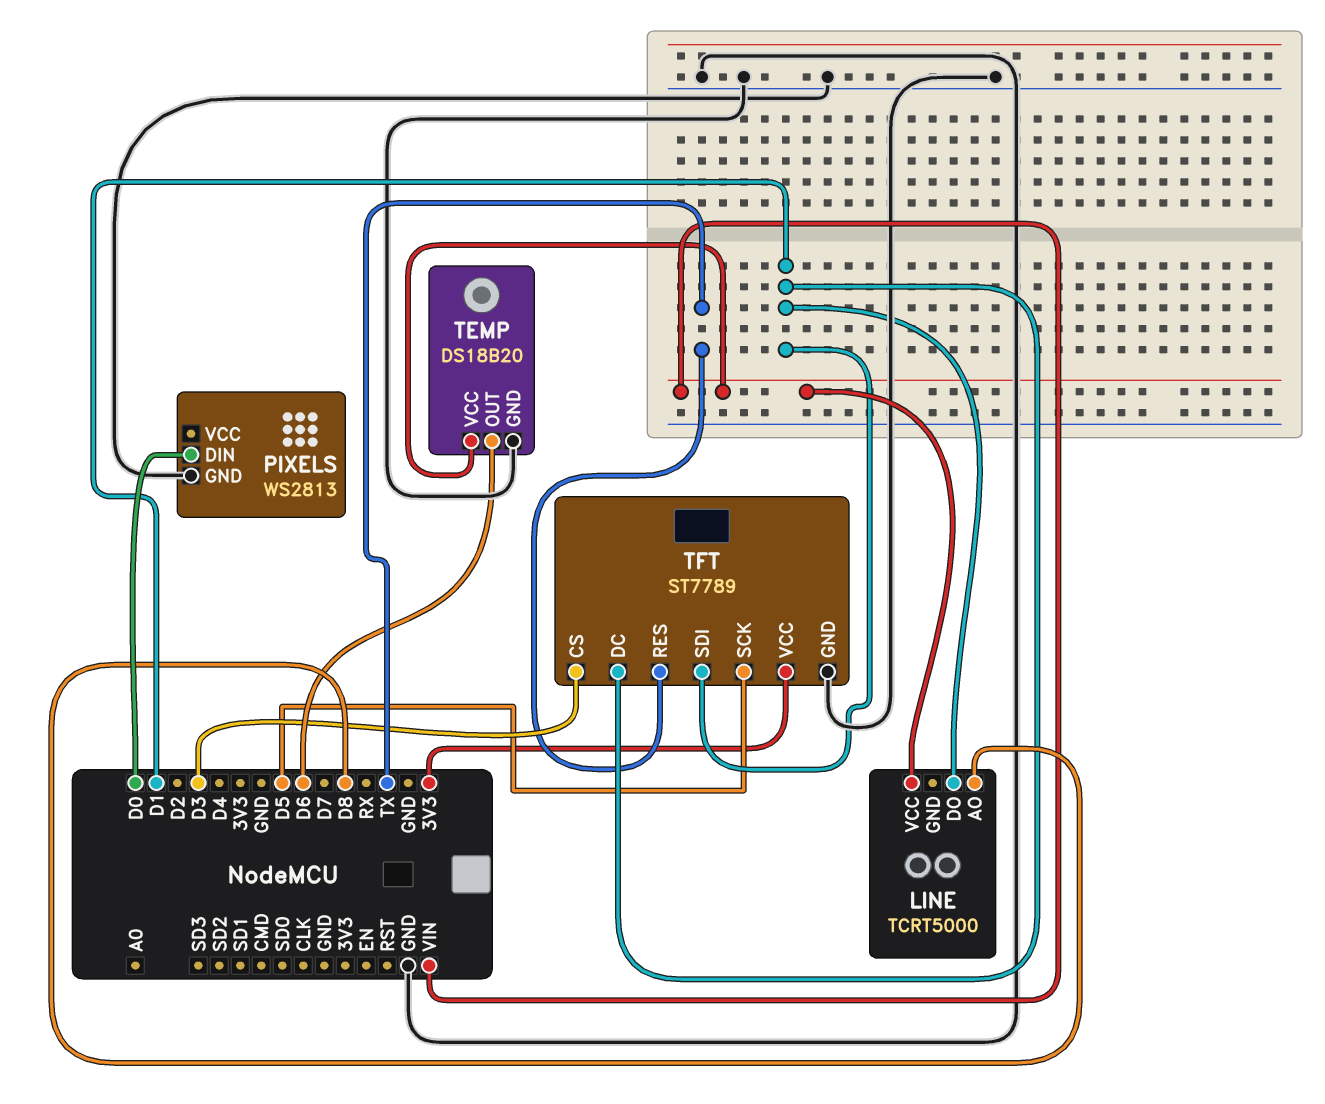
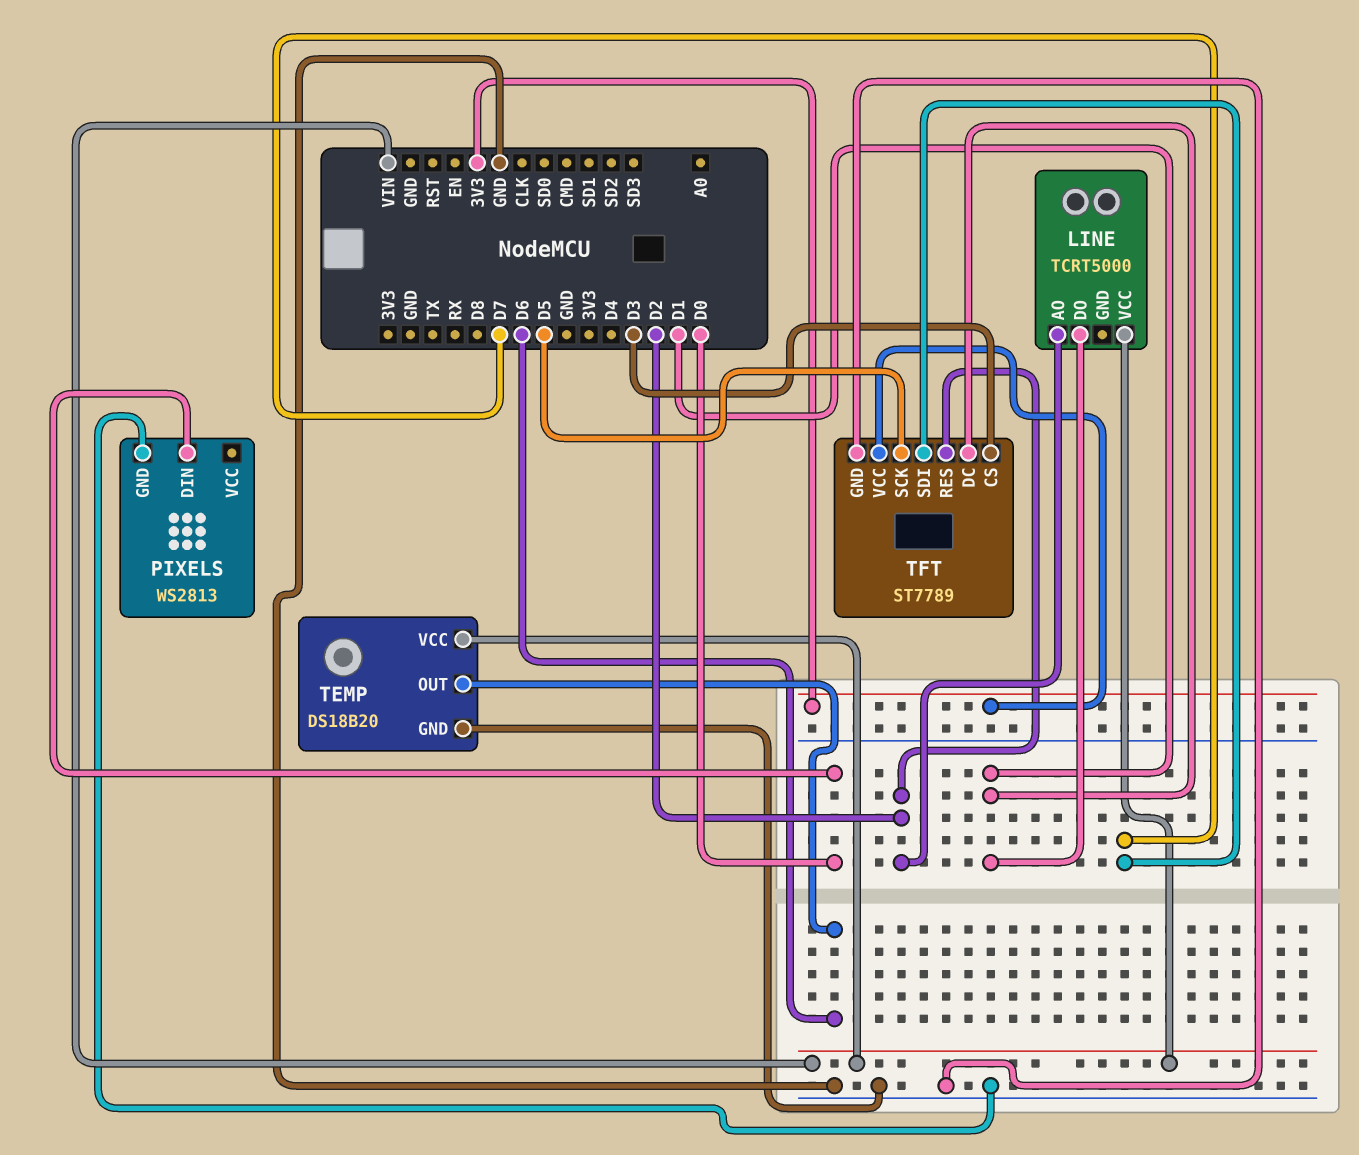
LINE pin AO: D8 -> D2
TFT pin RES: TX -> D2
TFT pin SDI: D1 -> D7

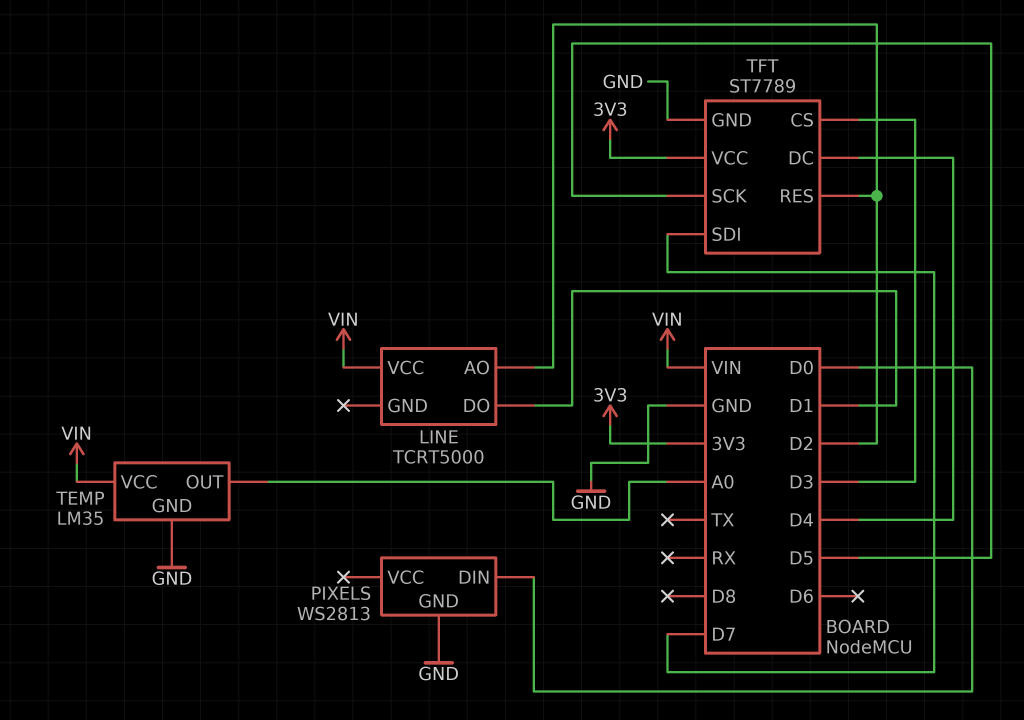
TEMP: DS18B20 -> LM35
TEMP pin OUT: D6 -> A0
TFT pin DC: D1 -> D4

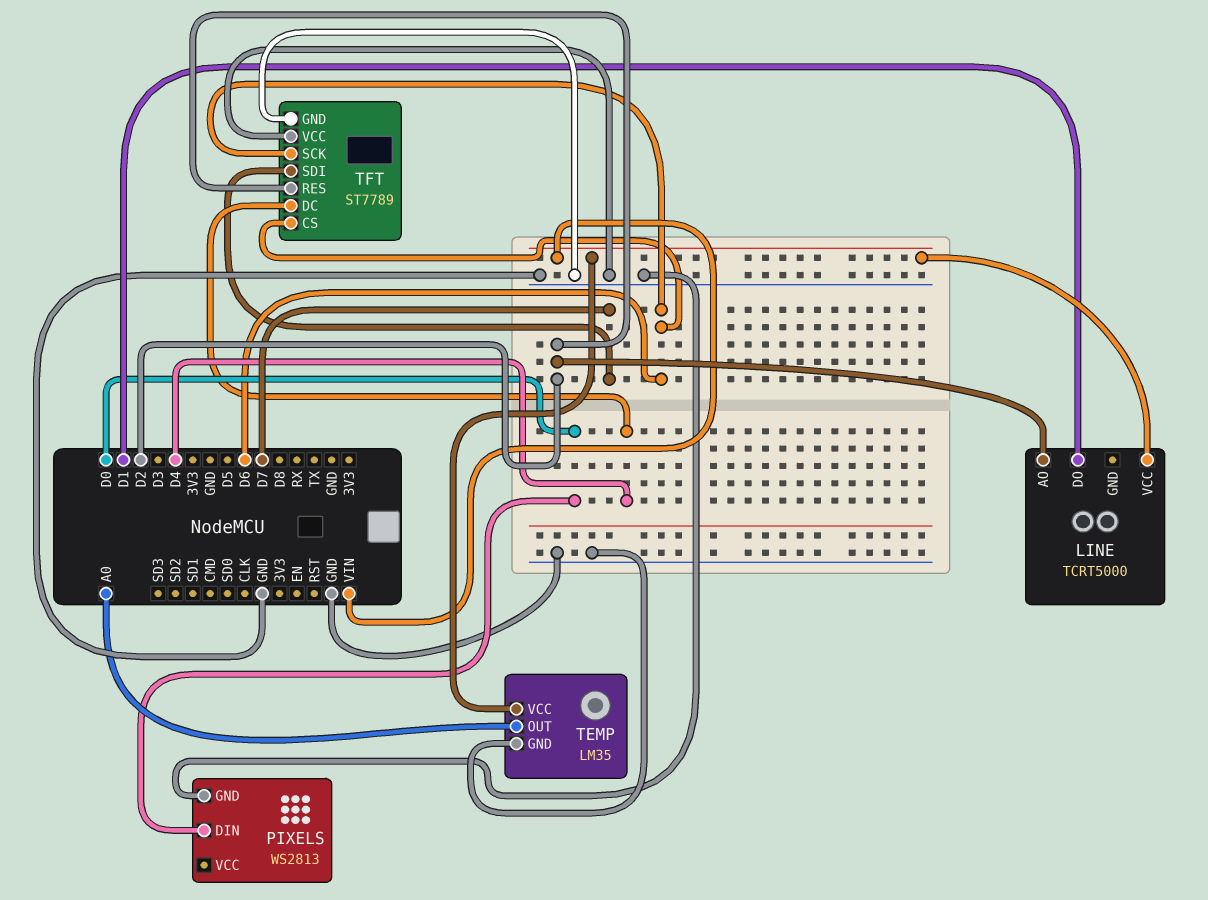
TFT pin CS: D3 -> D6
TFT pin SCK: D5 -> D6
TFT pin VCC: 3V3 -> GND

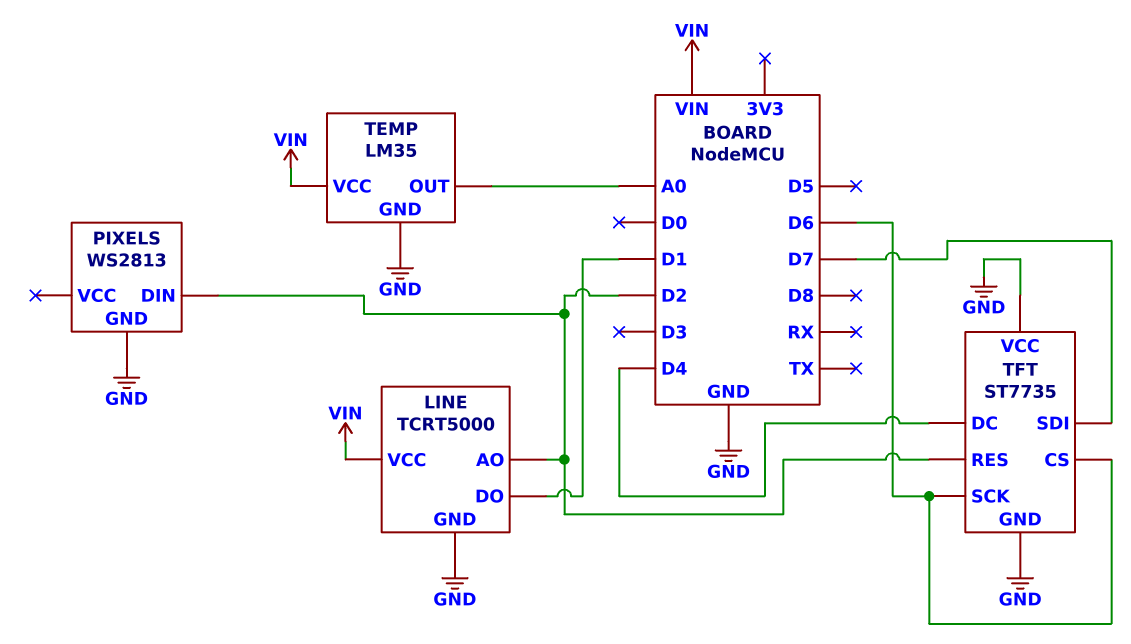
LINE pin GND: none -> GND
PIXELS pin DIN: D0 -> D2
TFT: ST7789 -> ST7735

